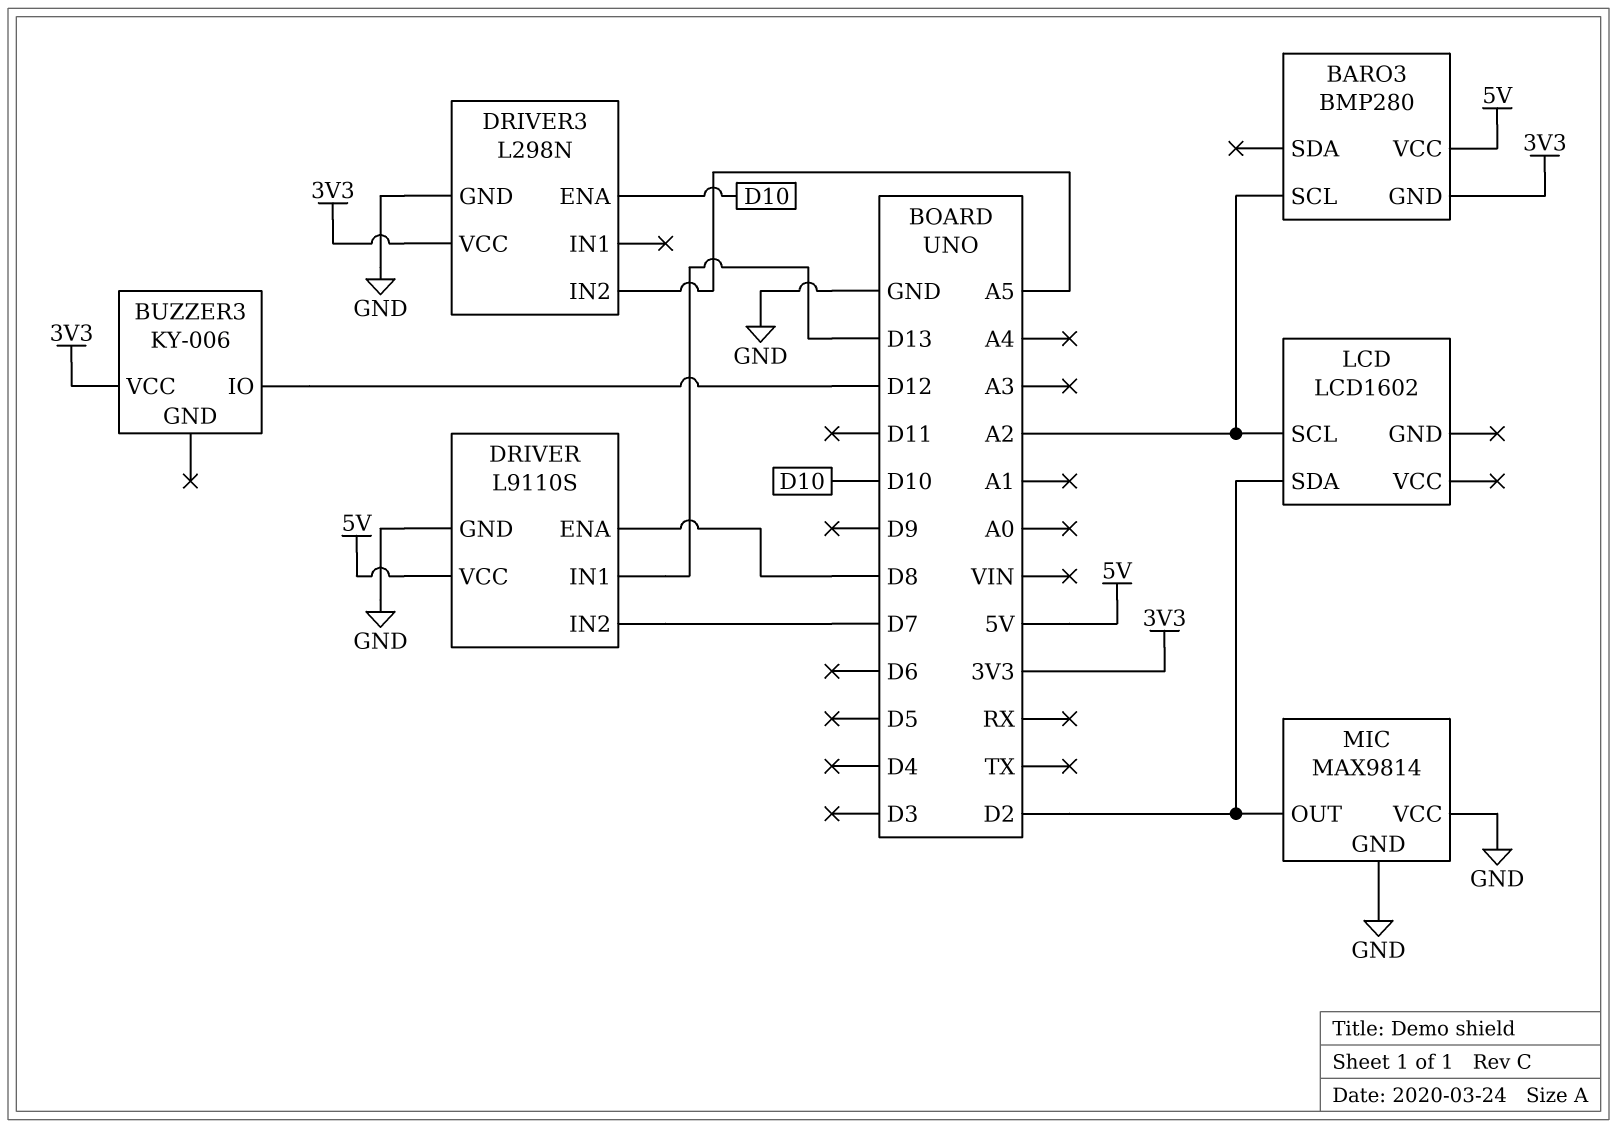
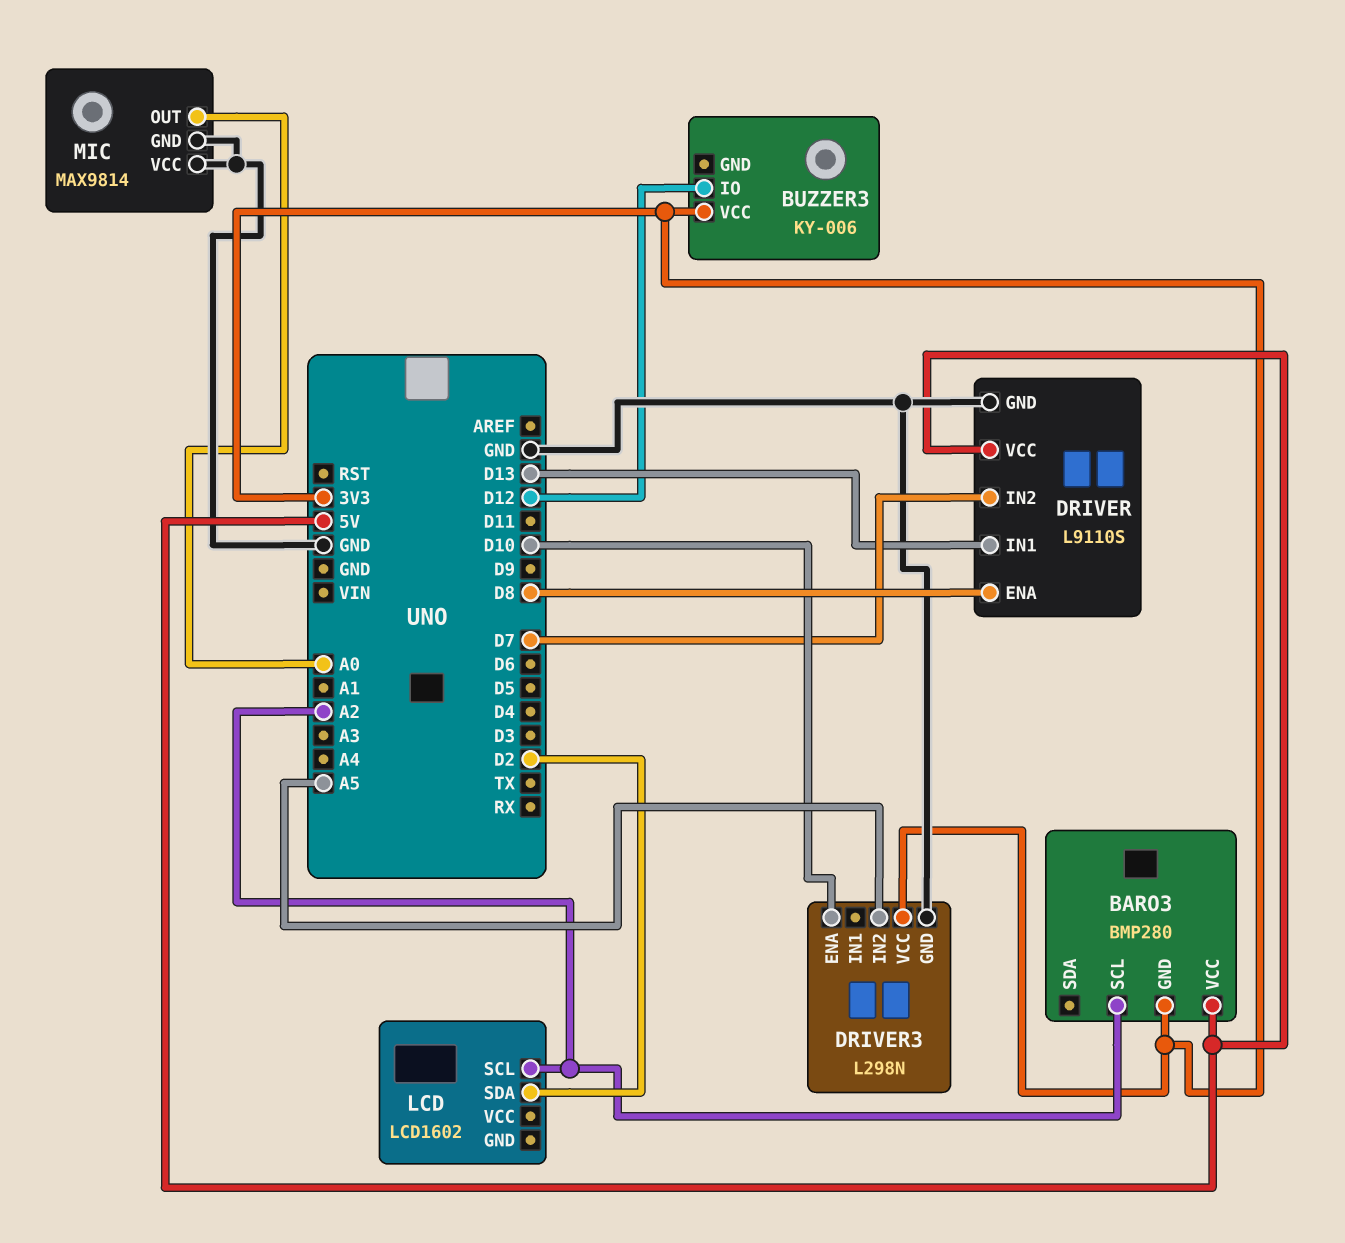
MIC pin OUT: D2 -> A0

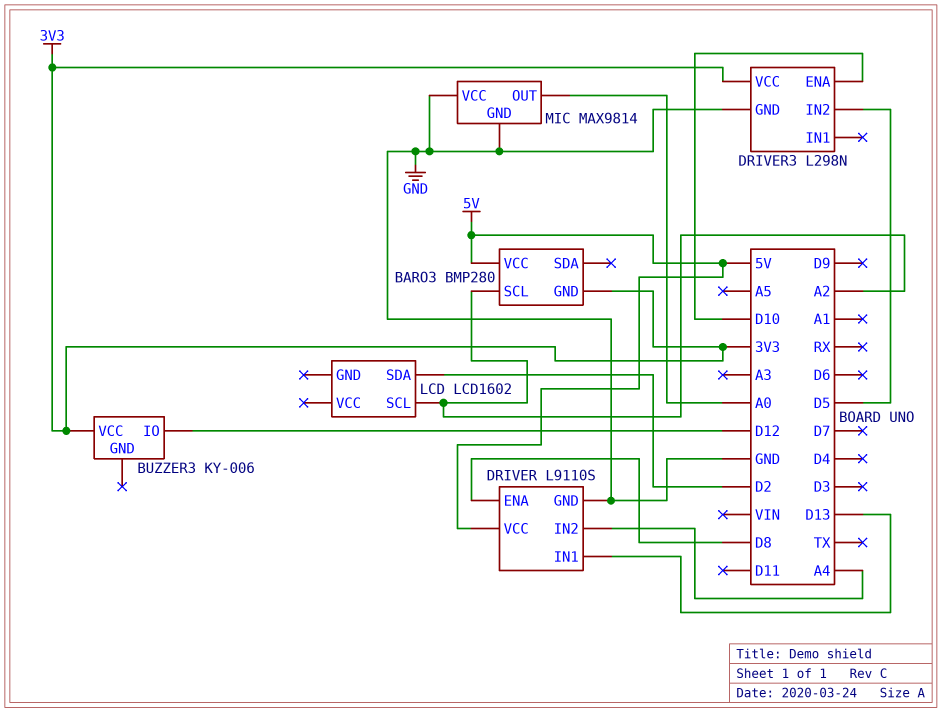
DRIVER pin IN2: D7 -> A4
DRIVER3 pin IN2: A5 -> D5

